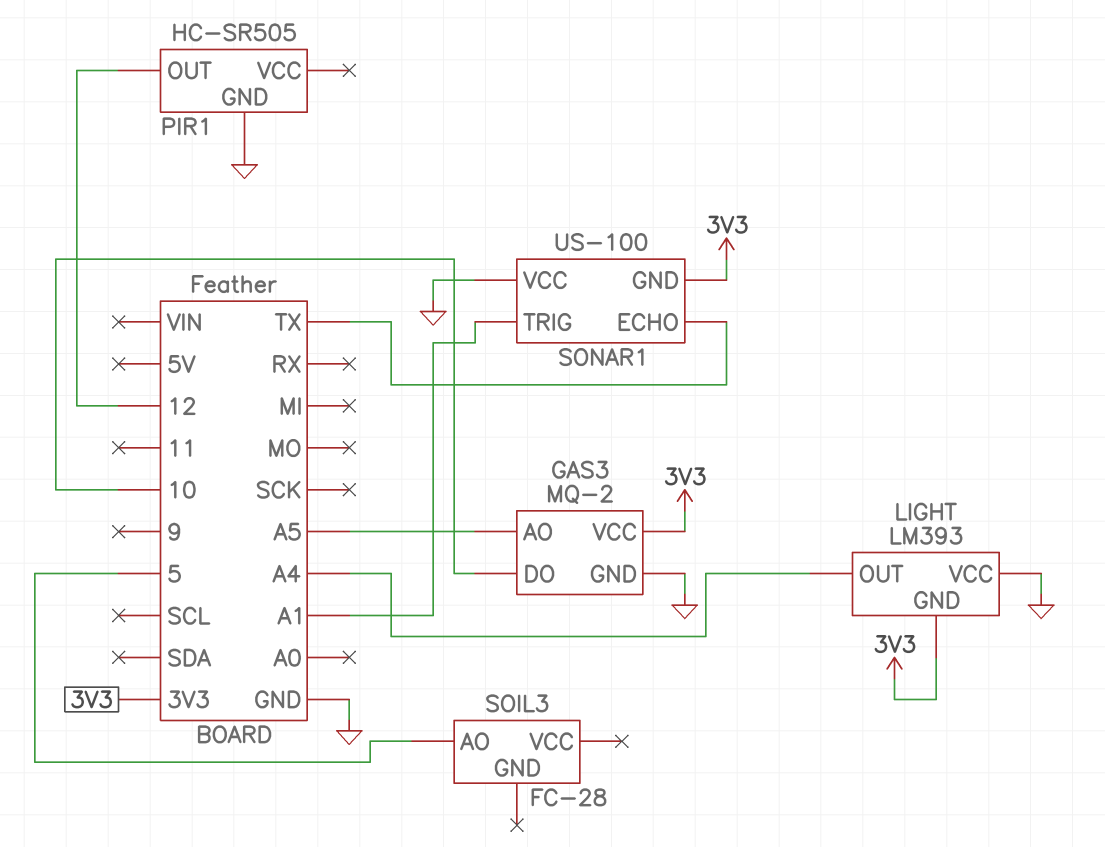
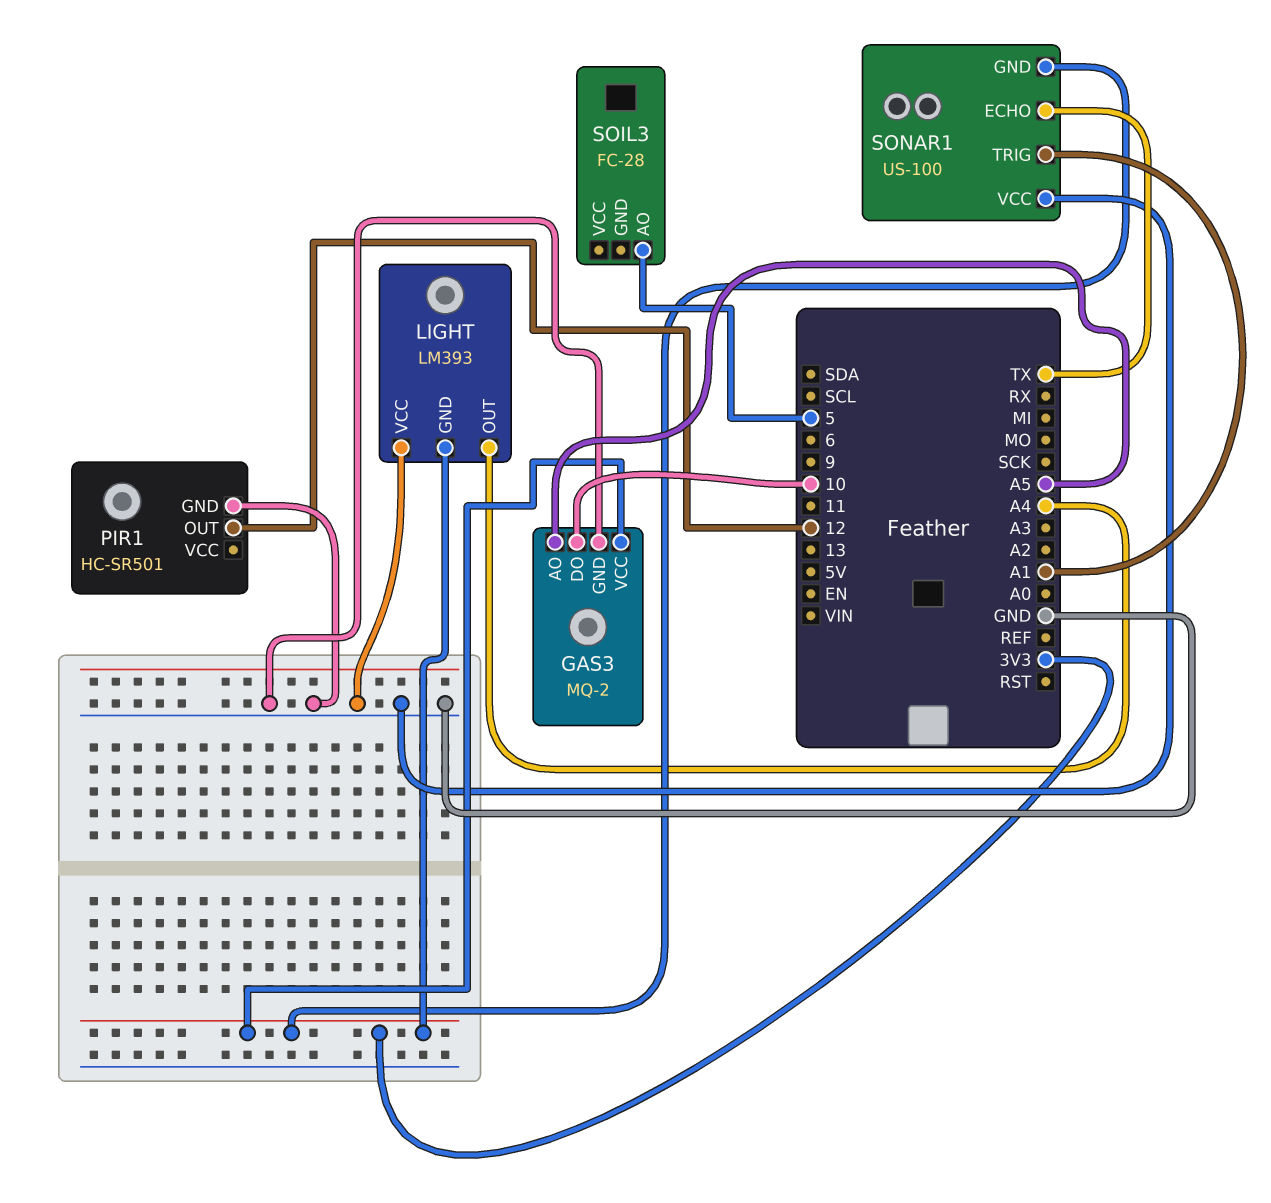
PIR1: HC-SR505 -> HC-SR501

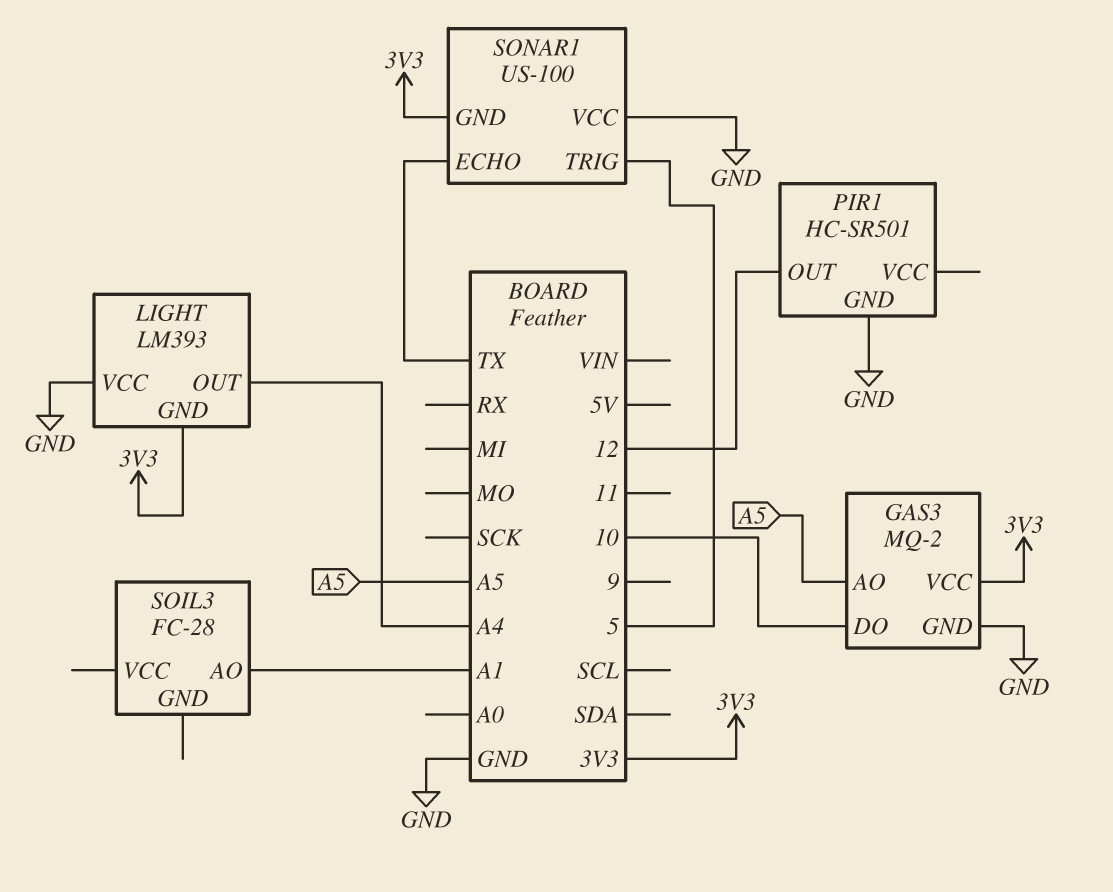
SOIL3 pin AO: 5 -> A1
SONAR1 pin TRIG: A1 -> 5

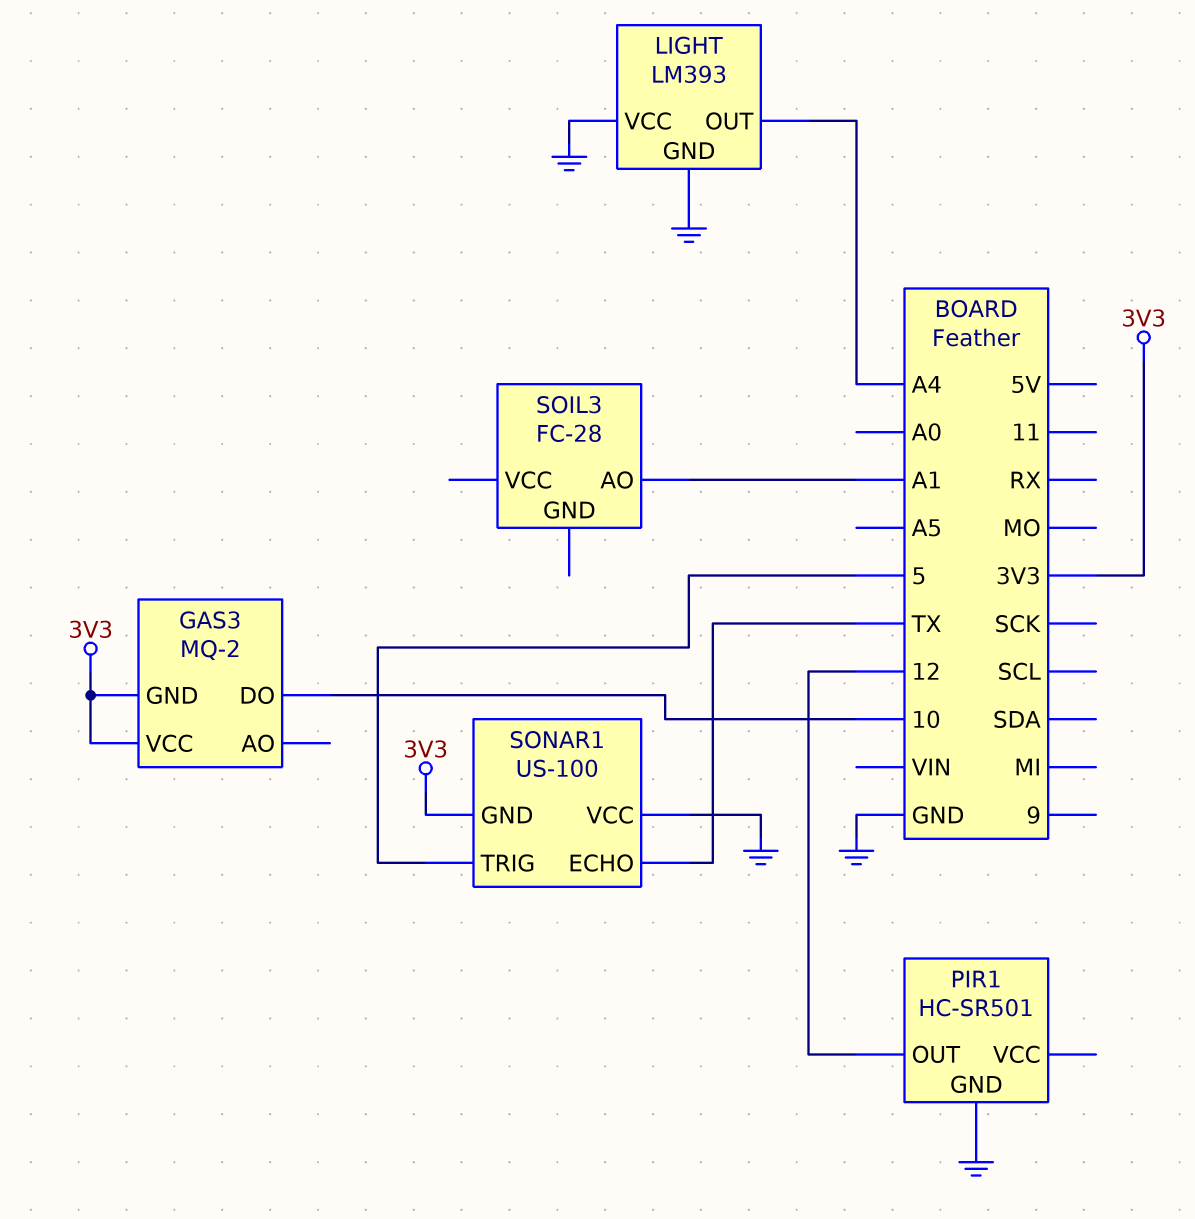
GAS3 pin AO: A5 -> none
GAS3 pin GND: GND -> 3V3
LIGHT pin GND: 3V3 -> GND

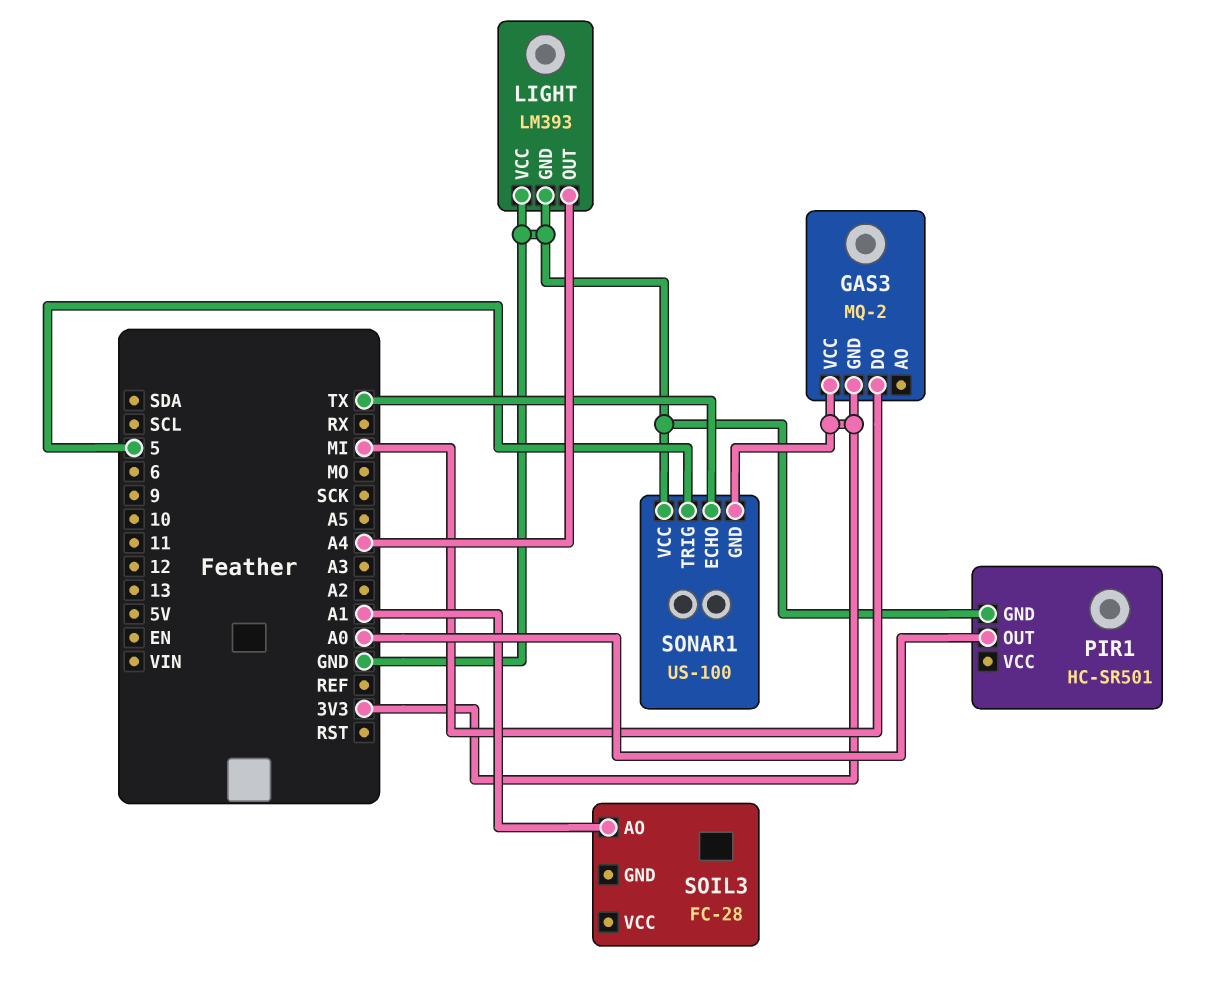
GAS3 pin DO: 10 -> MI
PIR1 pin OUT: 12 -> A0

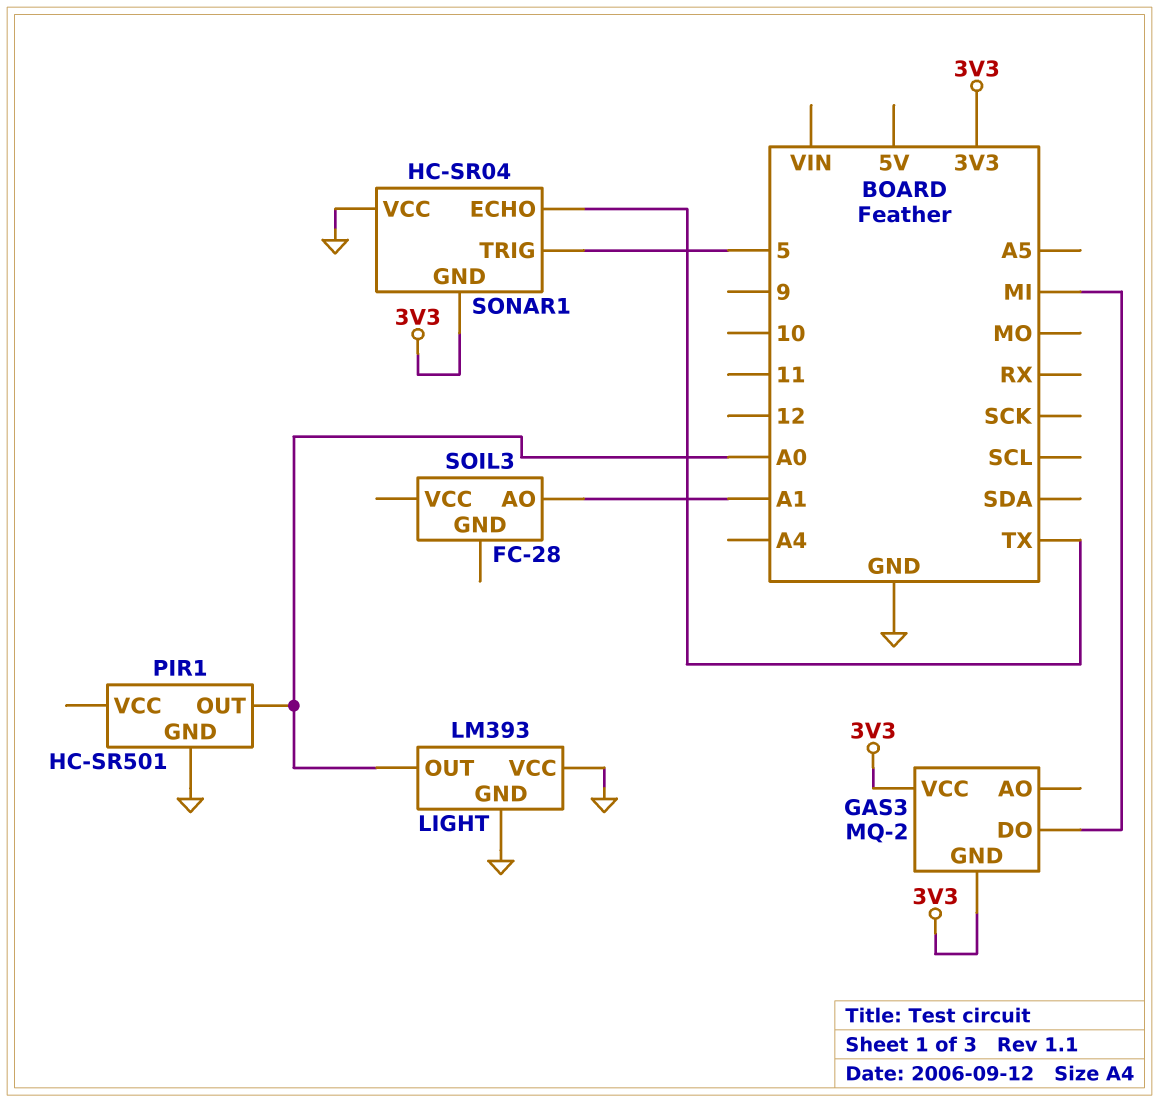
LIGHT pin OUT: A4 -> A0
SONAR1: US-100 -> HC-SR04

